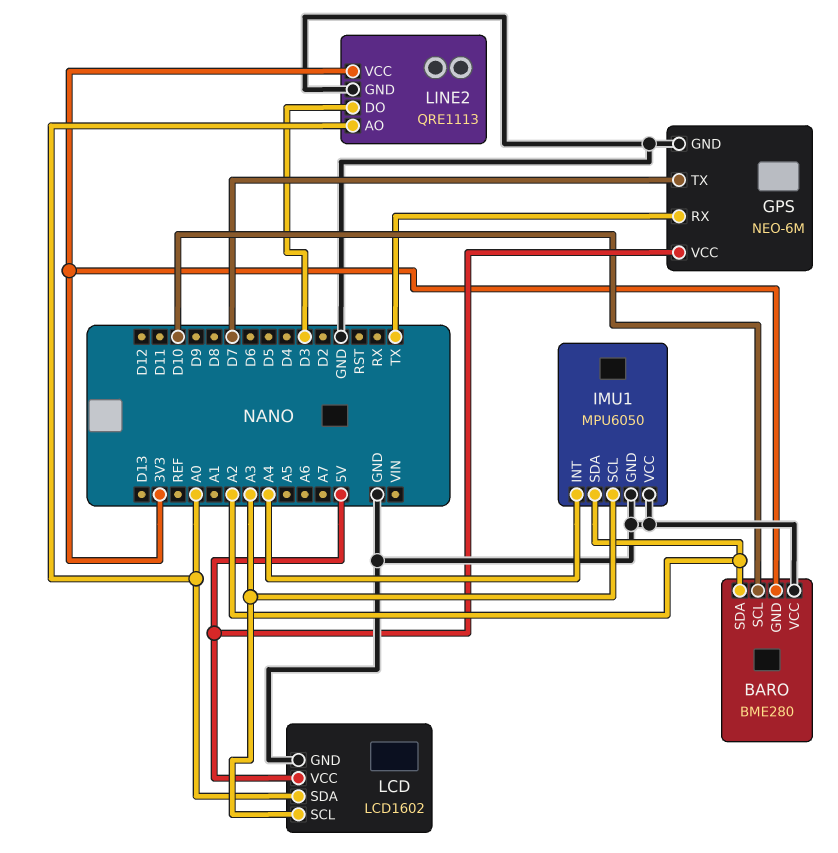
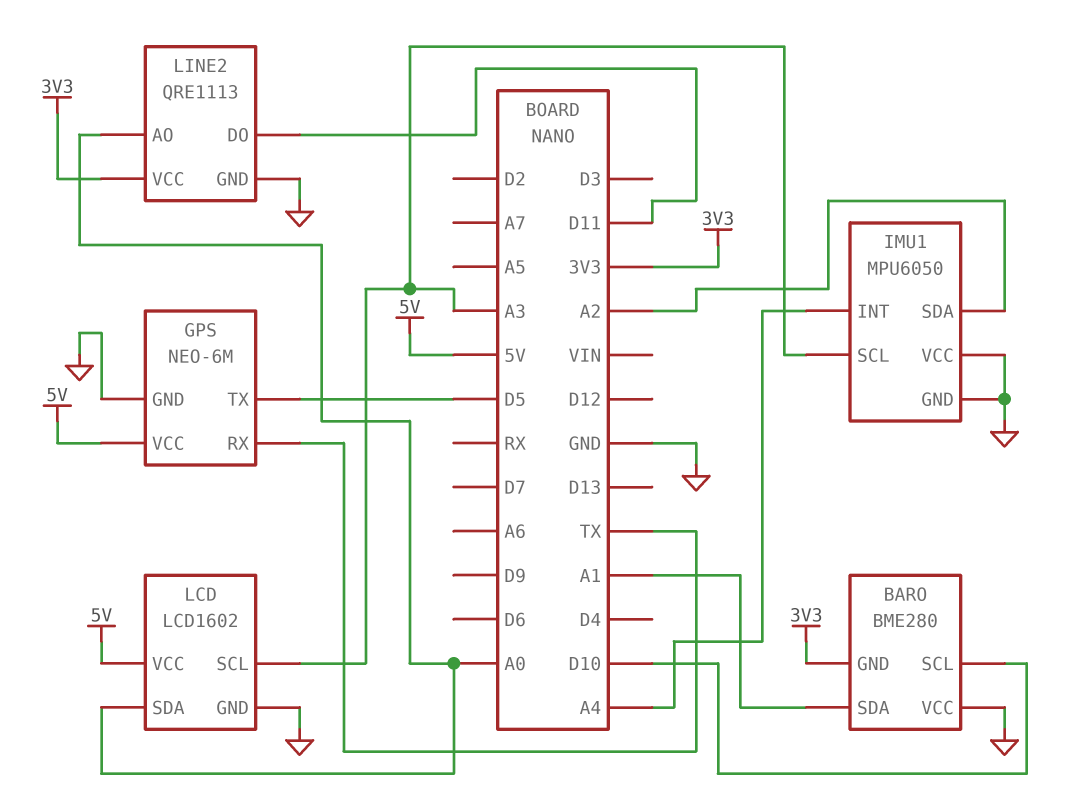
BARO pin SDA: A2 -> A1
GPS pin TX: D7 -> D5
LINE2 pin DO: D3 -> D11

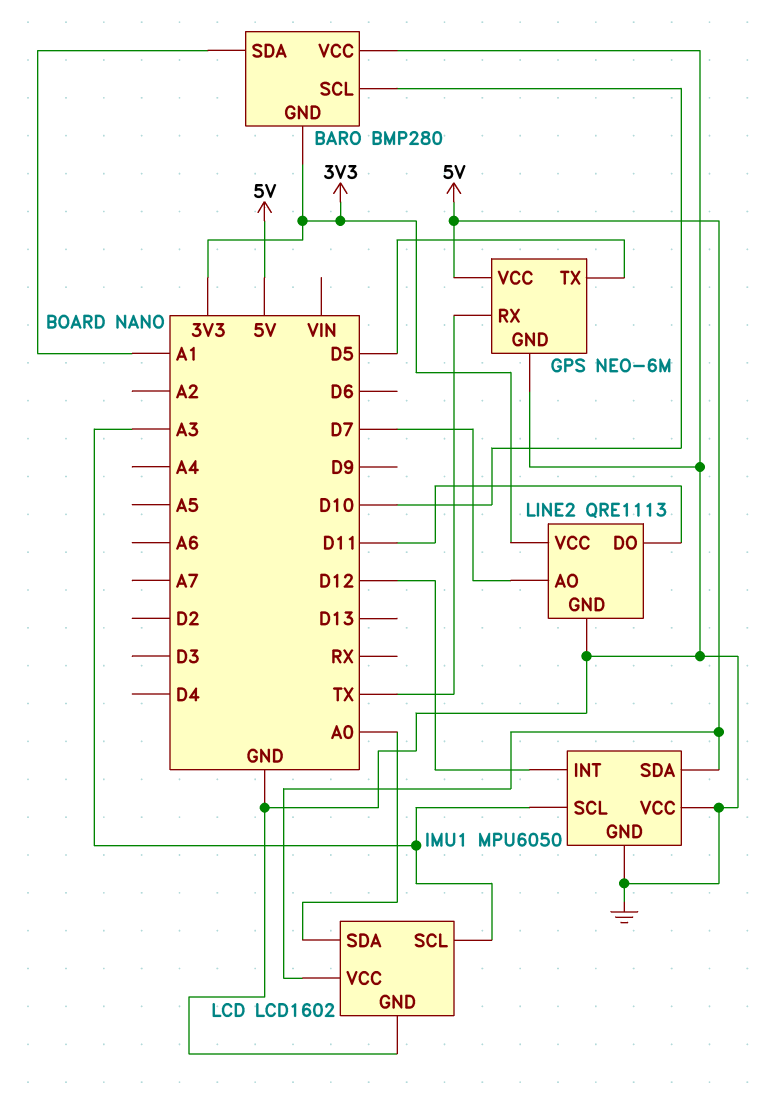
BARO: BME280 -> BMP280
IMU1 pin INT: A4 -> D12
IMU1 pin SDA: A2 -> 5V
LINE2 pin AO: A0 -> D7

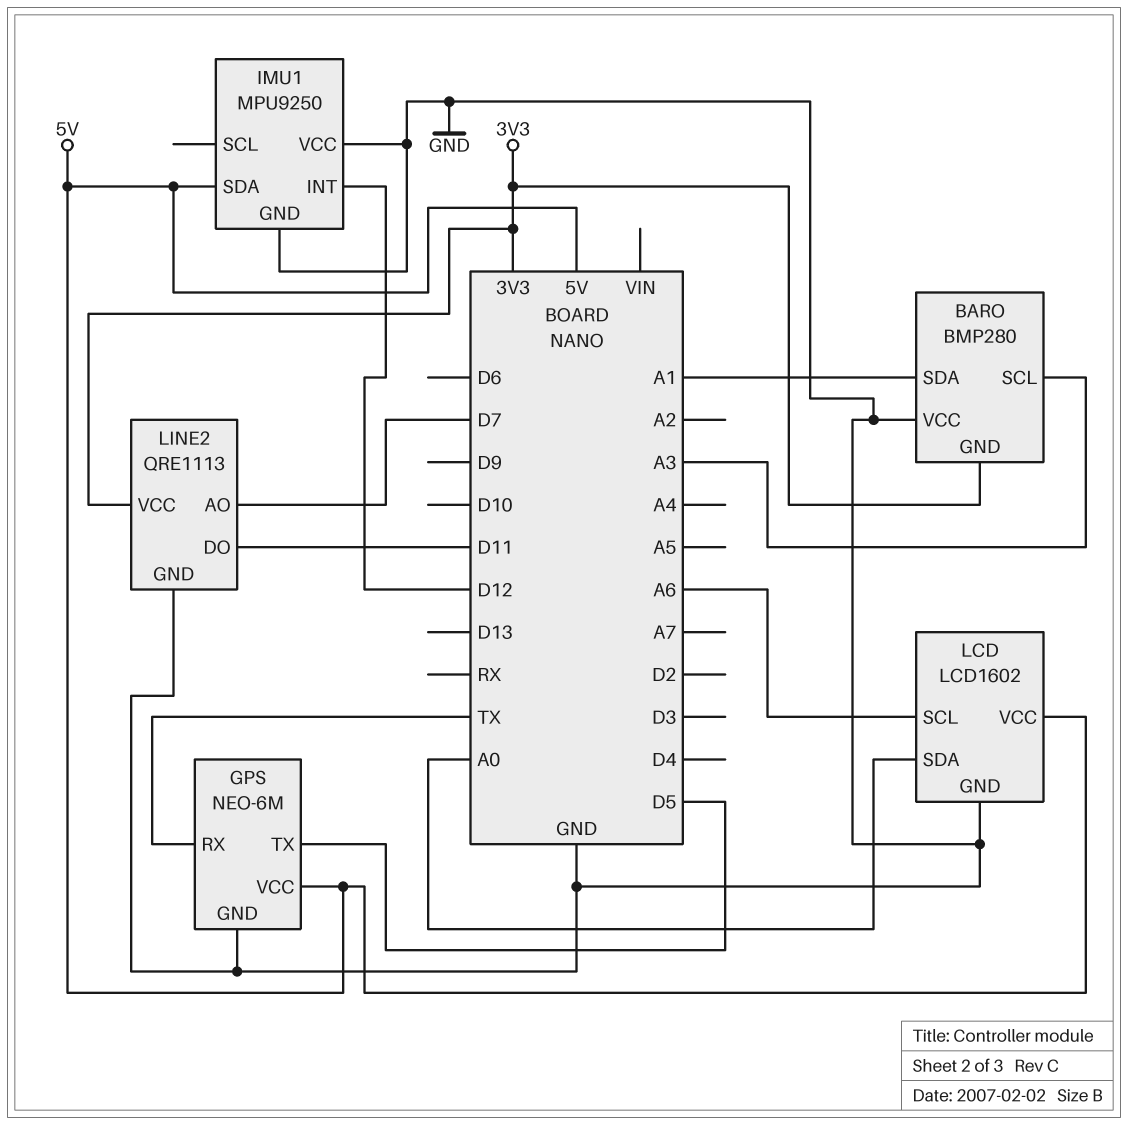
BARO pin SCL: D10 -> A3
IMU1: MPU6050 -> MPU9250
IMU1 pin SCL: A3 -> none
LCD pin SCL: A3 -> A6

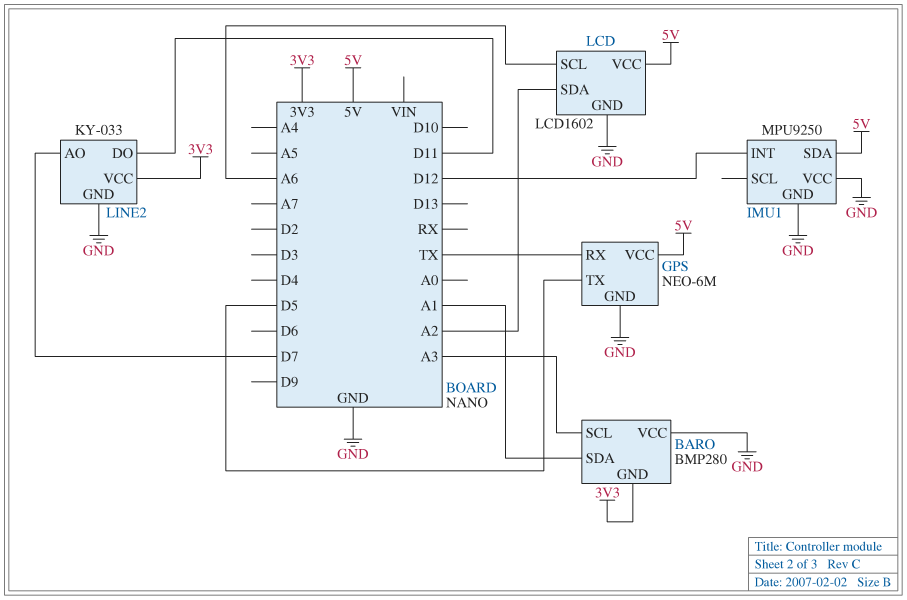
LCD pin SDA: A0 -> A2
LINE2: QRE1113 -> KY-033

